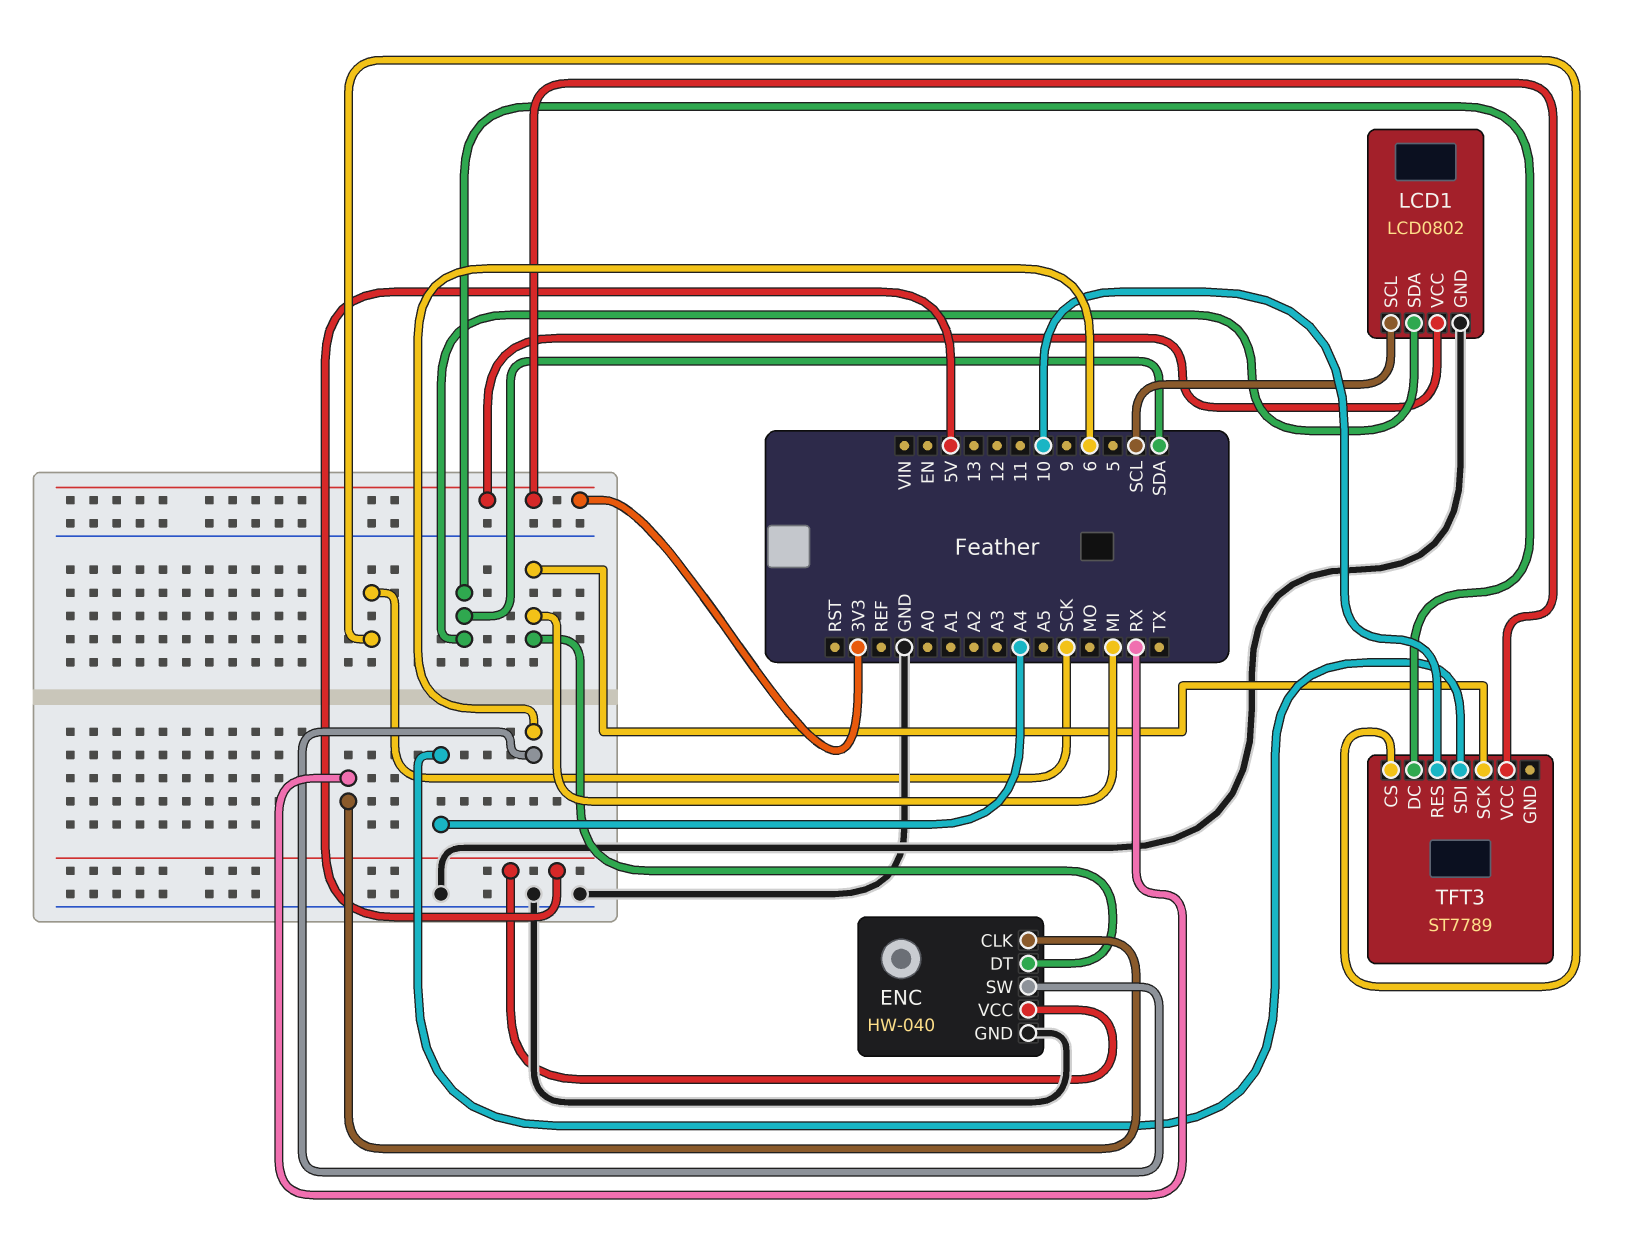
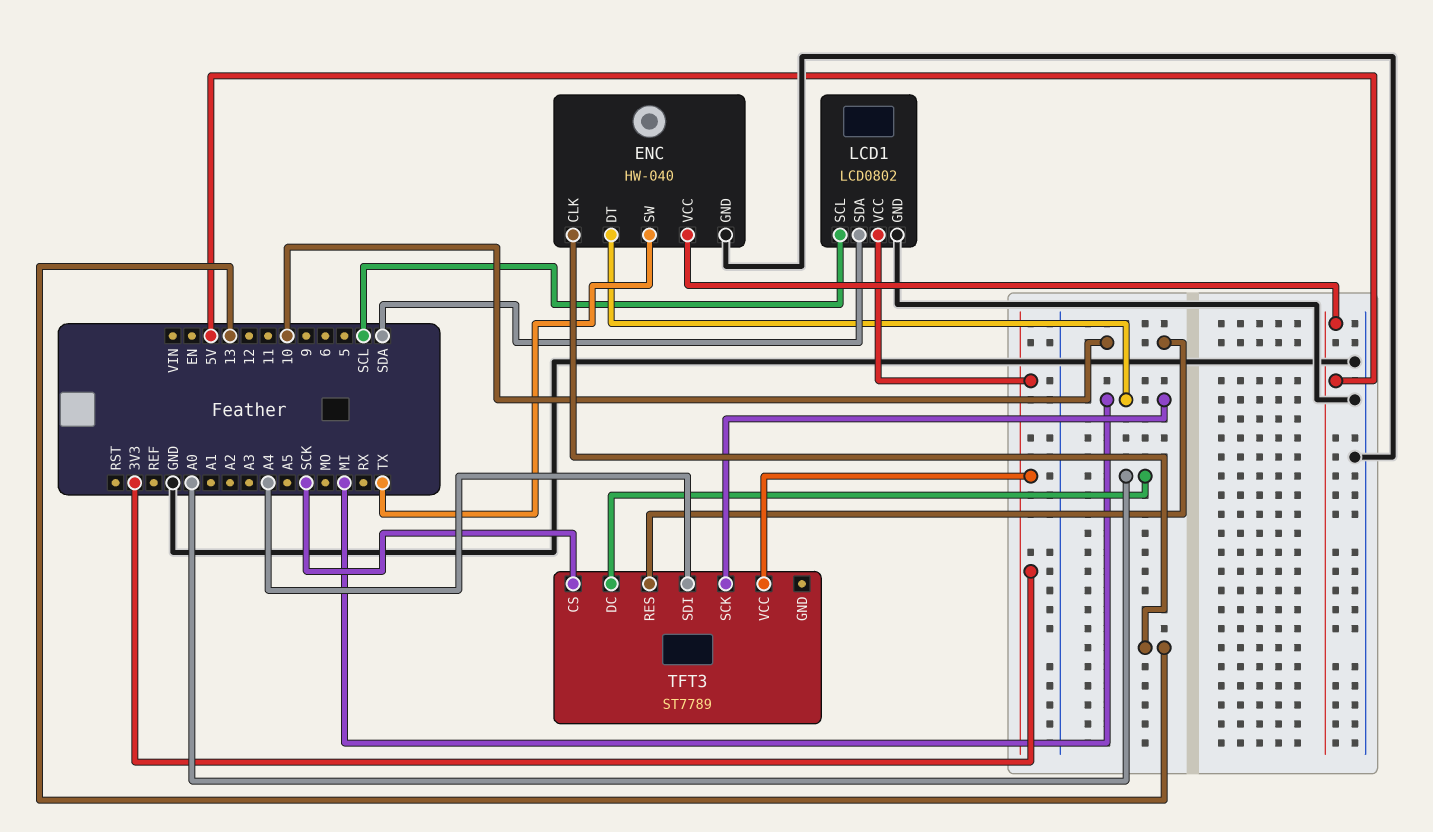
ENC pin CLK: RX -> 13
ENC pin SW: 6 -> TX
TFT3 pin DC: SDA -> A0

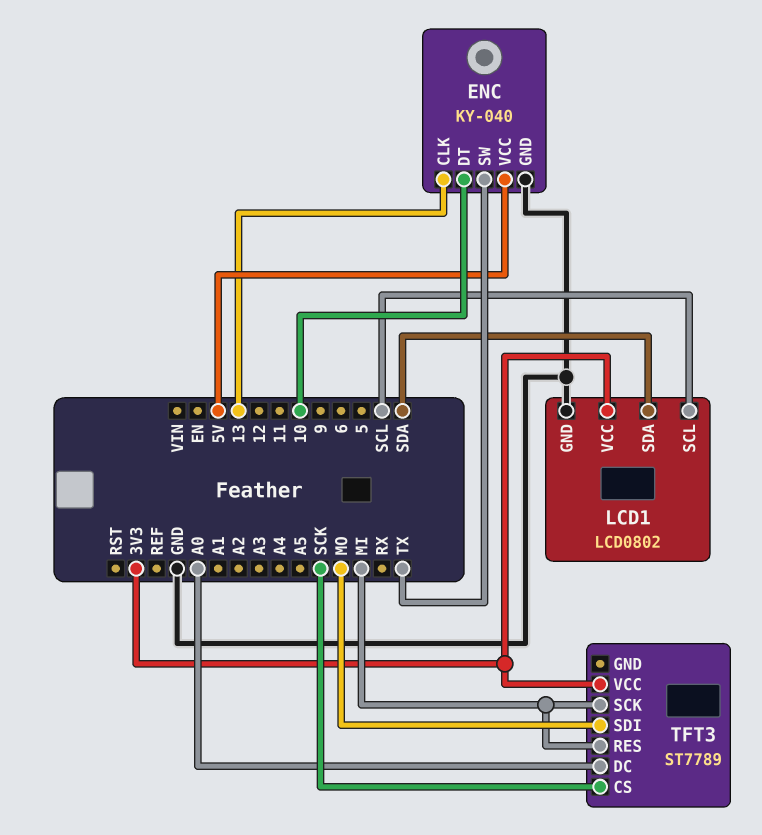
ENC: HW-040 -> KY-040
ENC pin DT: MI -> 10
TFT3 pin RES: 10 -> MI
TFT3 pin SDI: A4 -> MO

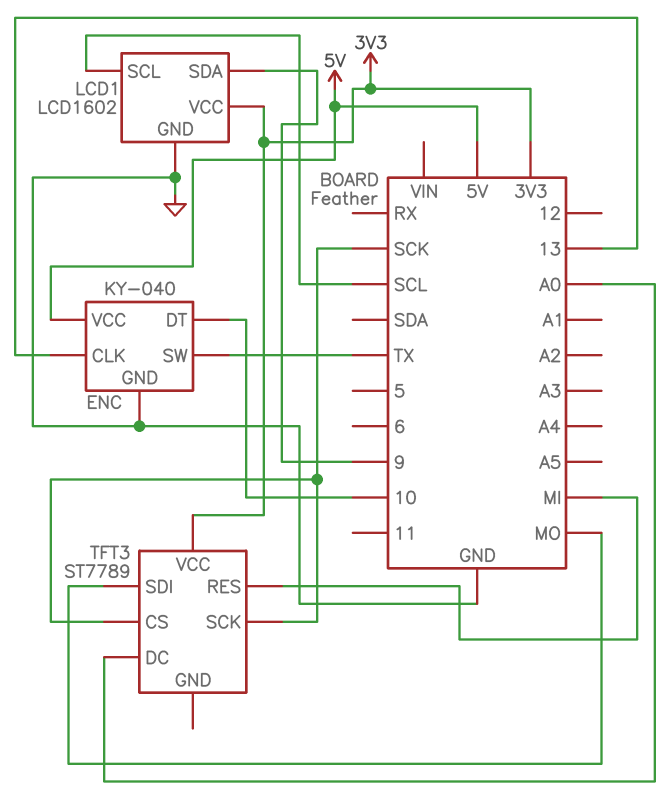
LCD1: LCD0802 -> LCD1602
LCD1 pin SDA: SDA -> 9
TFT3 pin SCK: MI -> SCK

